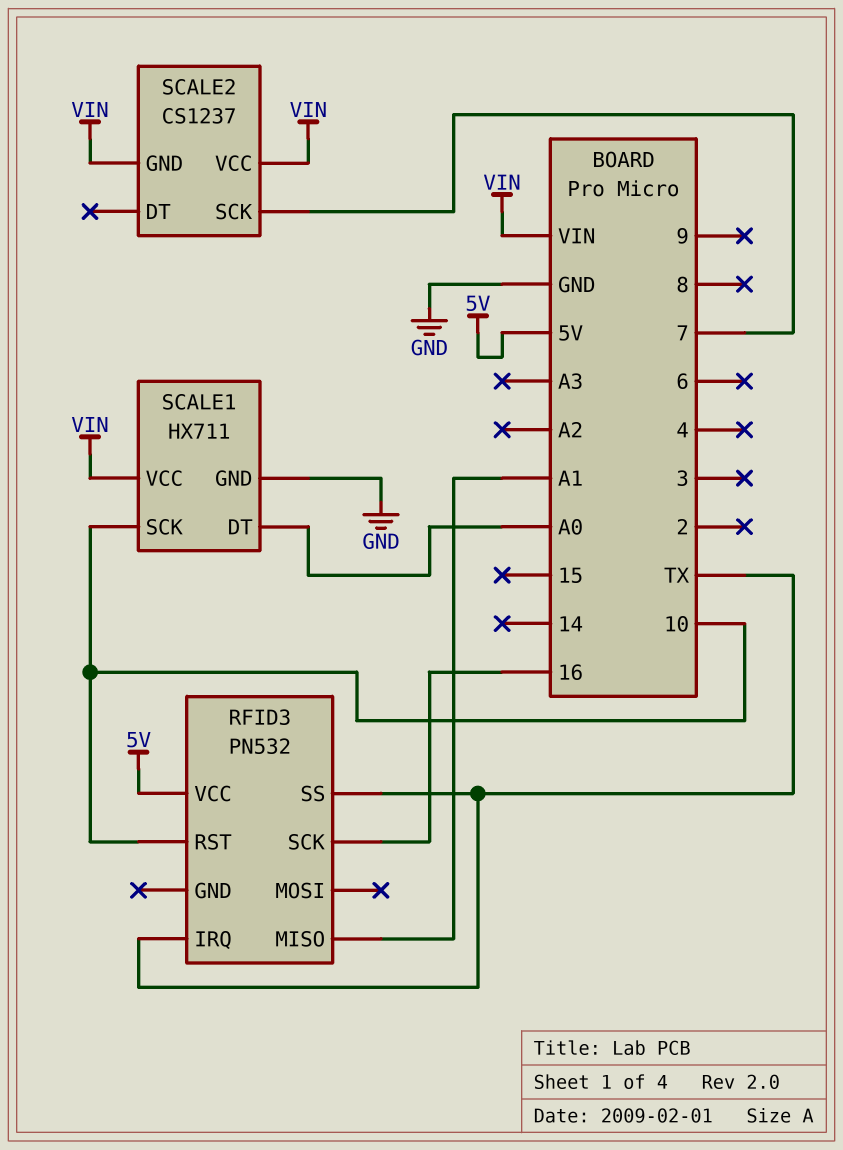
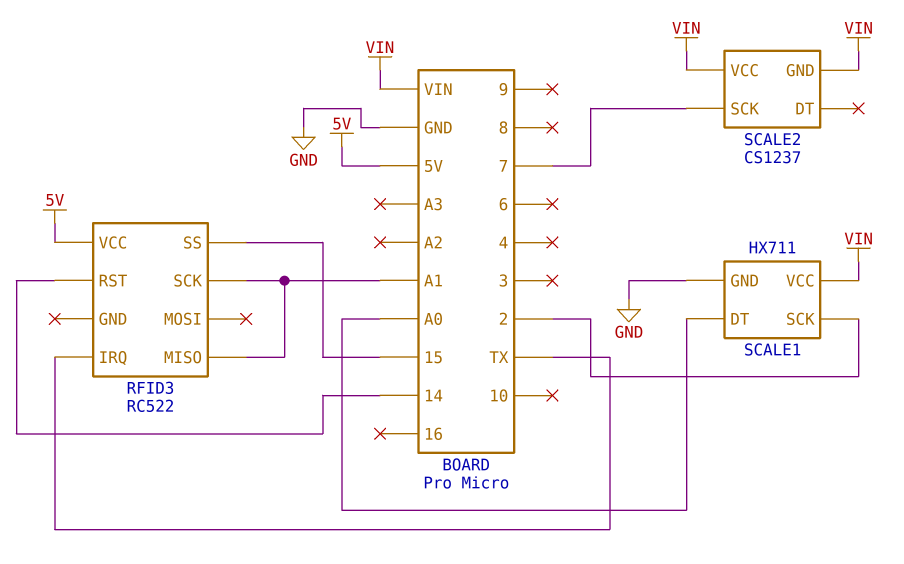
RFID3: PN532 -> RC522
RFID3 pin RST: 10 -> 14
RFID3 pin SCK: 16 -> A1
RFID3 pin SS: TX -> 15
SCALE1 pin SCK: 10 -> 2

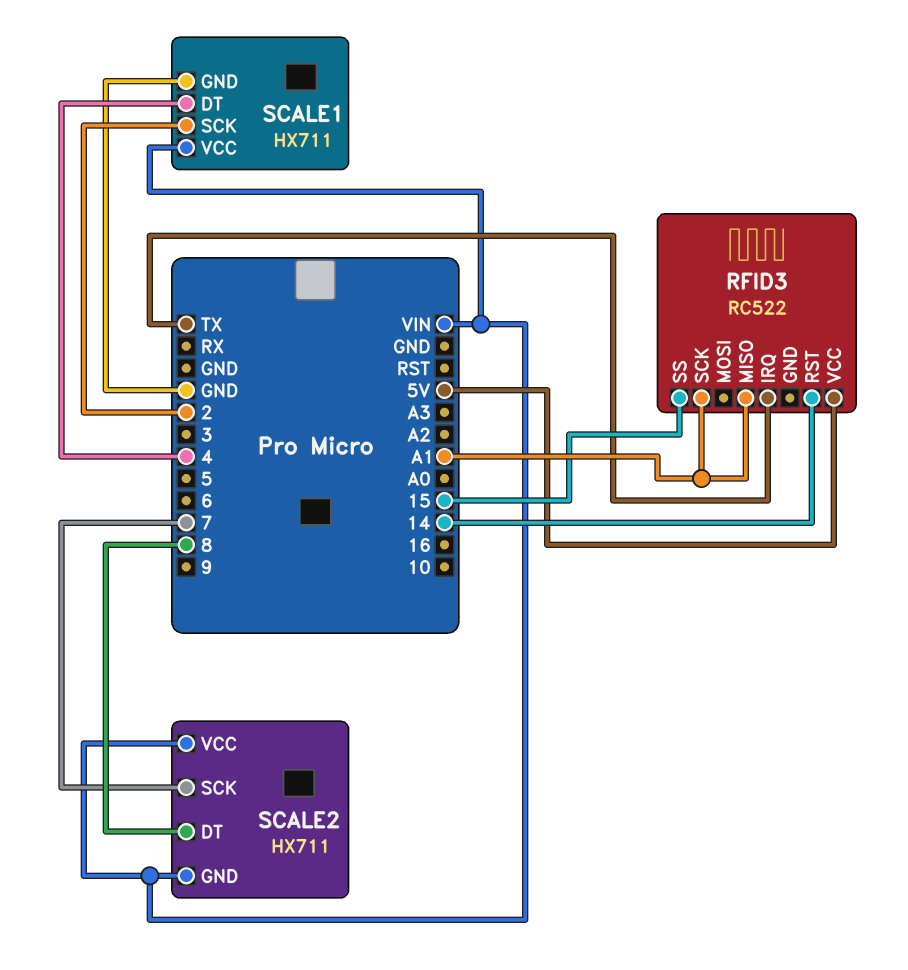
SCALE1 pin DT: A0 -> 4
SCALE2: CS1237 -> HX711
SCALE2 pin DT: none -> 8

